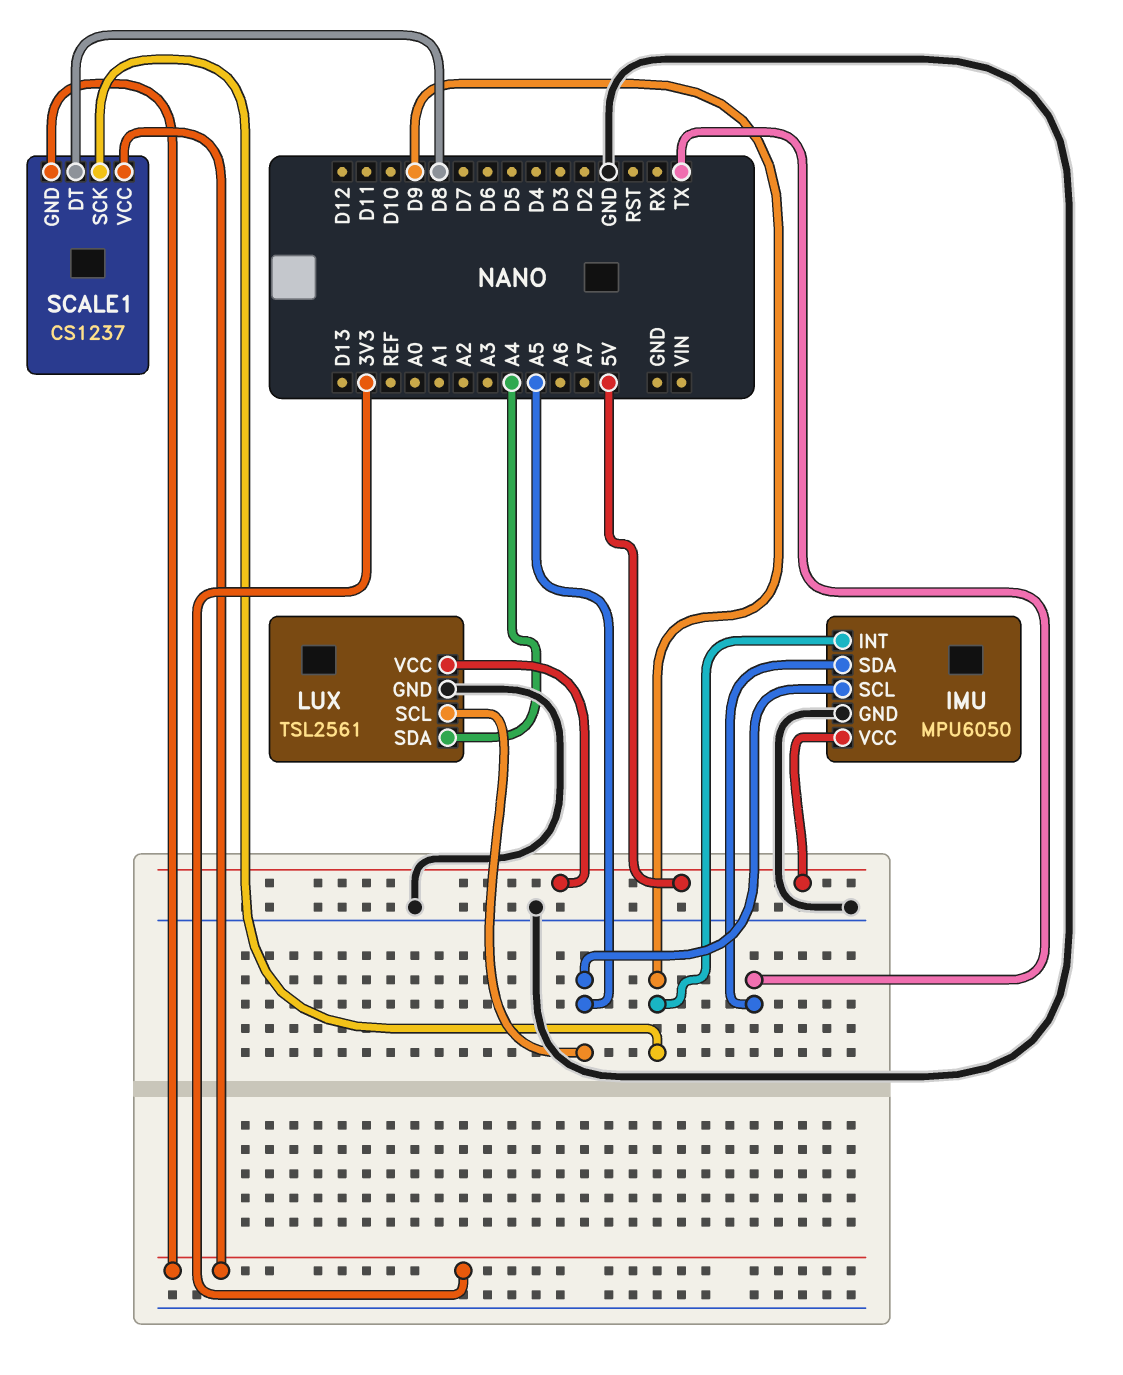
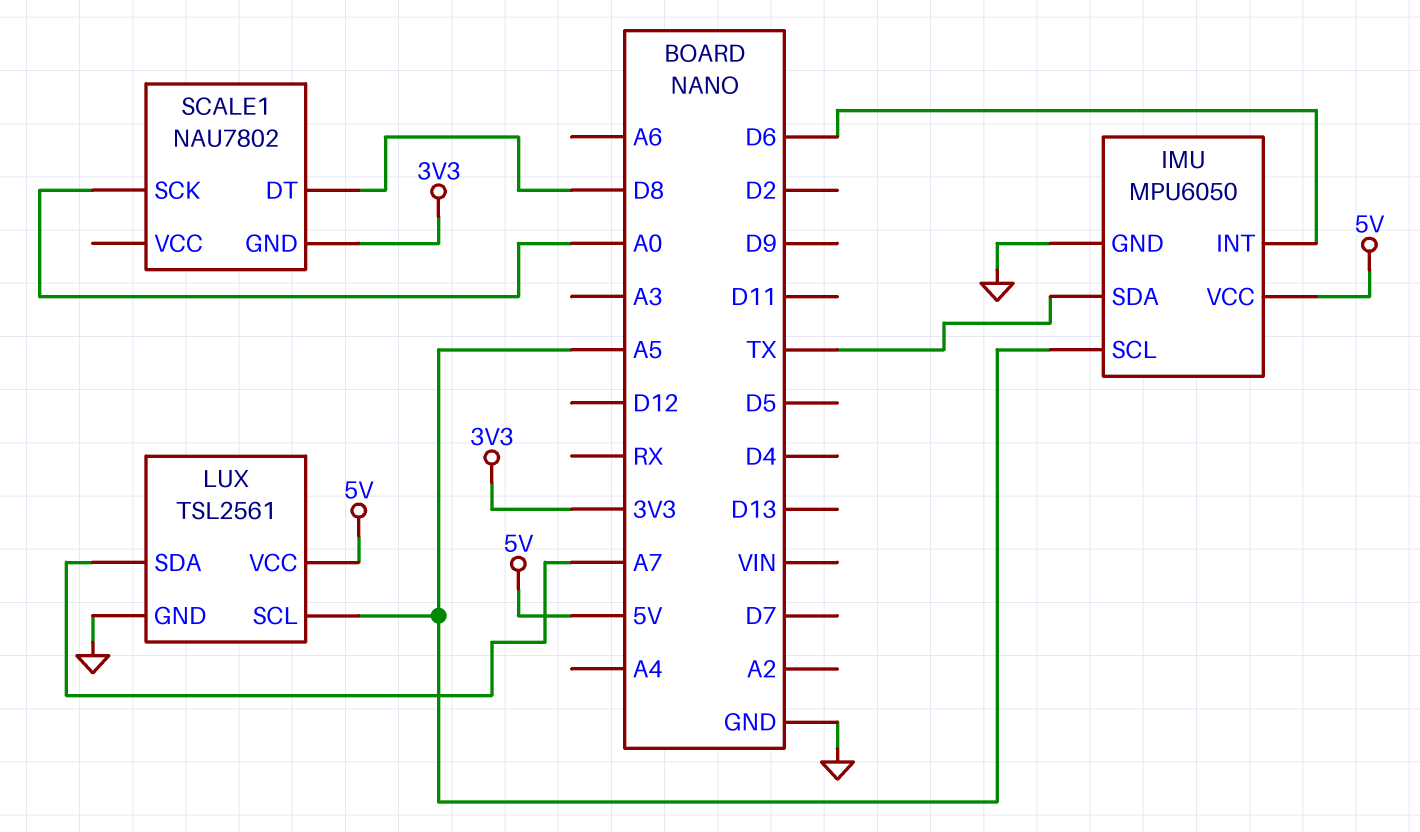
IMU pin INT: D9 -> D6
LUX pin SDA: A4 -> A7
SCALE1: CS1237 -> NAU7802
SCALE1 pin SCK: D9 -> A0
SCALE1 pin VCC: 3V3 -> none

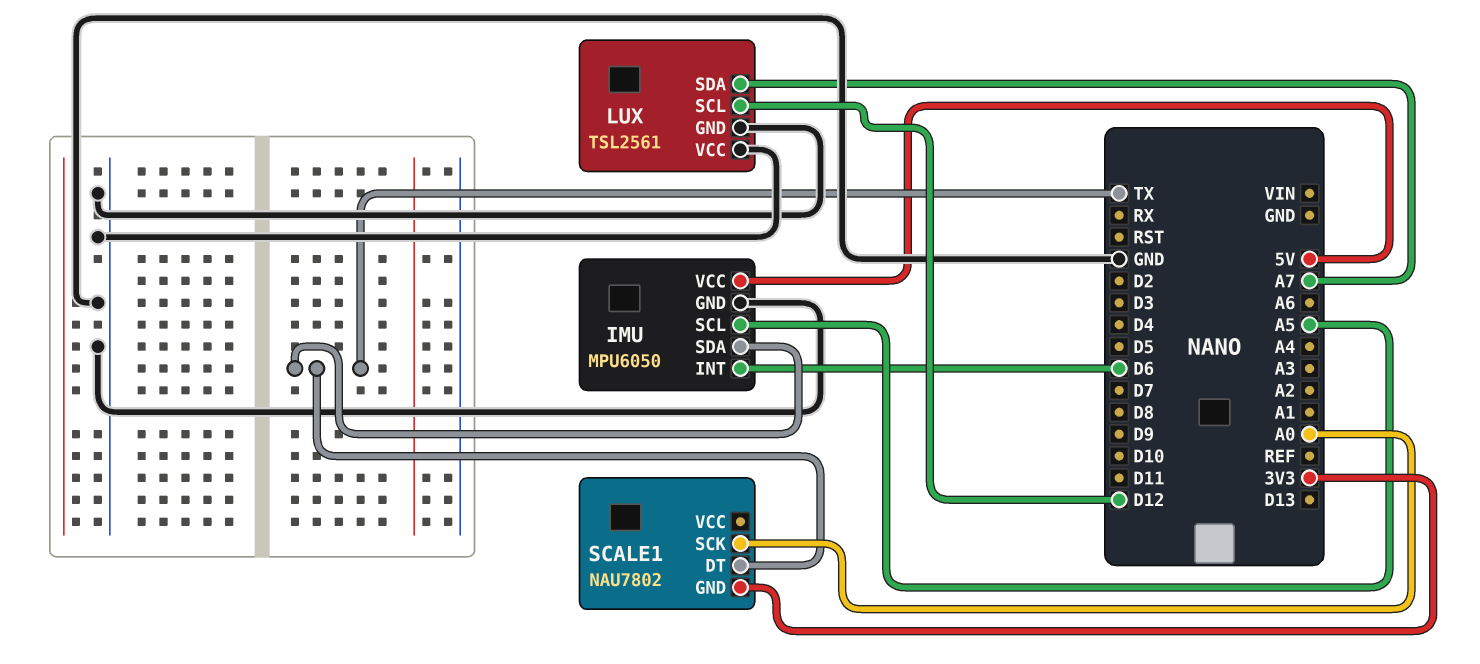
LUX pin SCL: A5 -> D12
LUX pin VCC: 5V -> GND
SCALE1 pin DT: D8 -> TX

